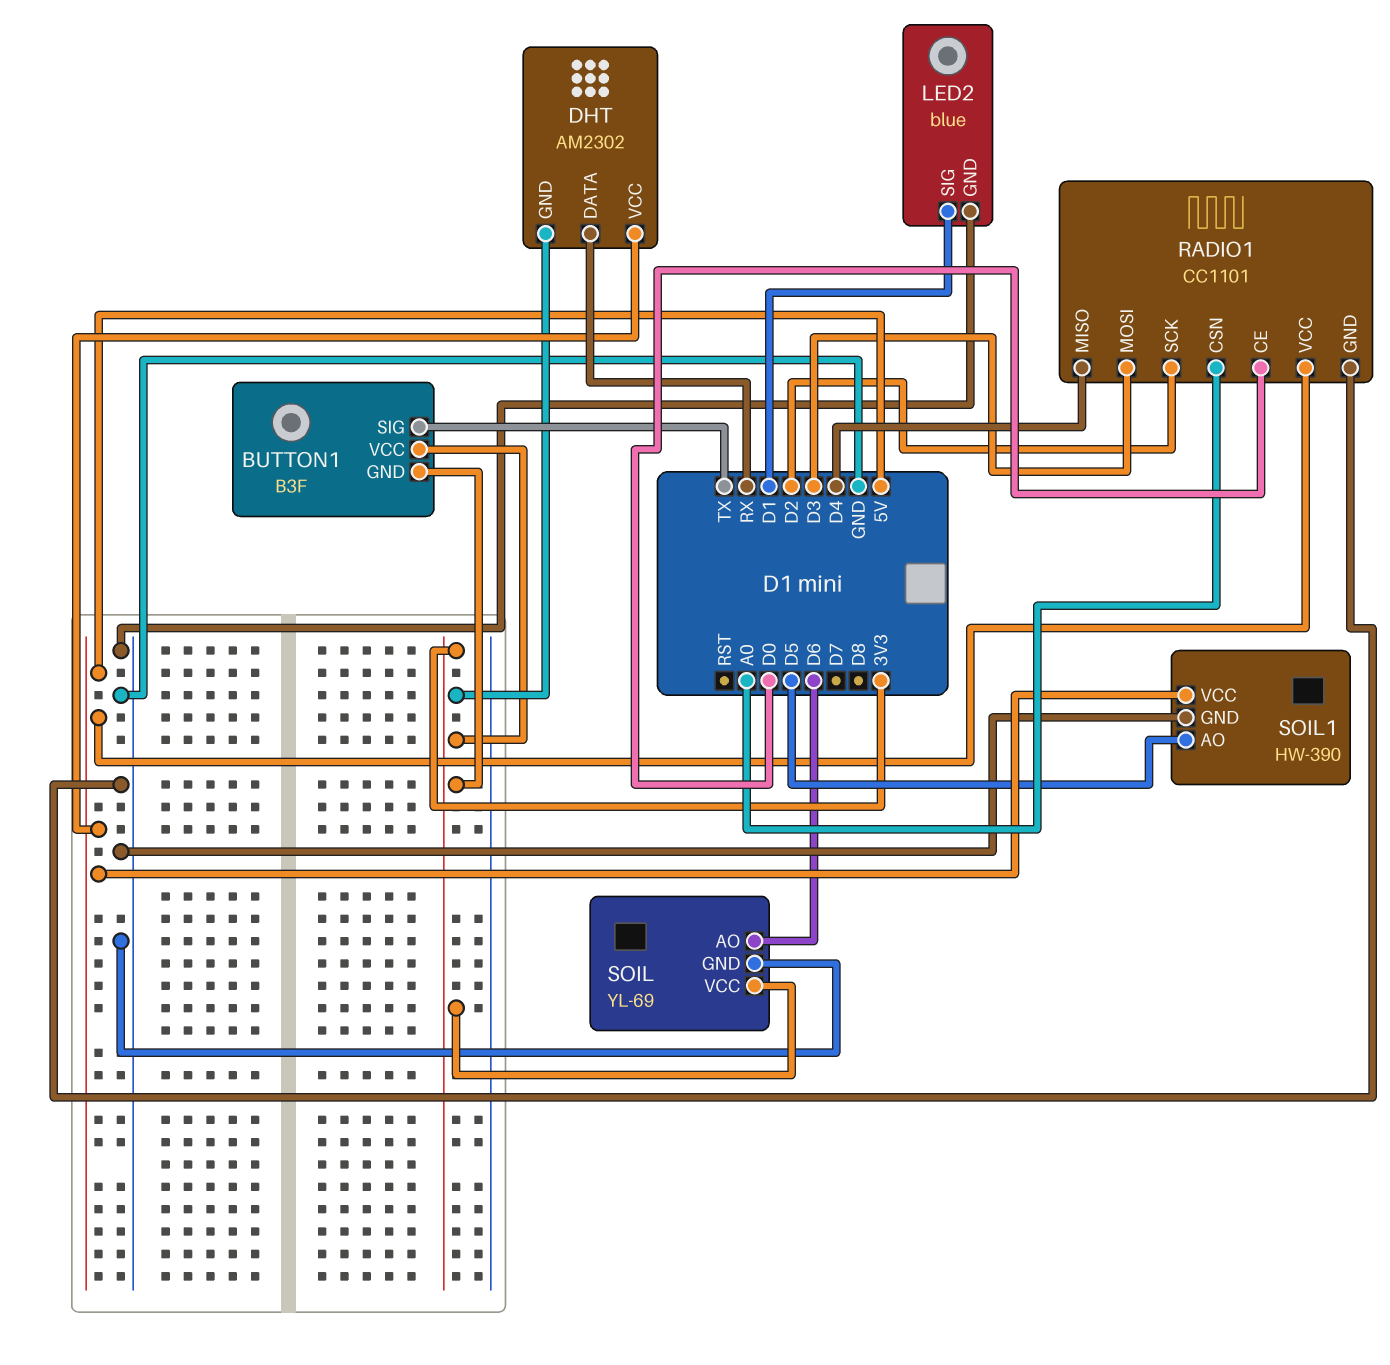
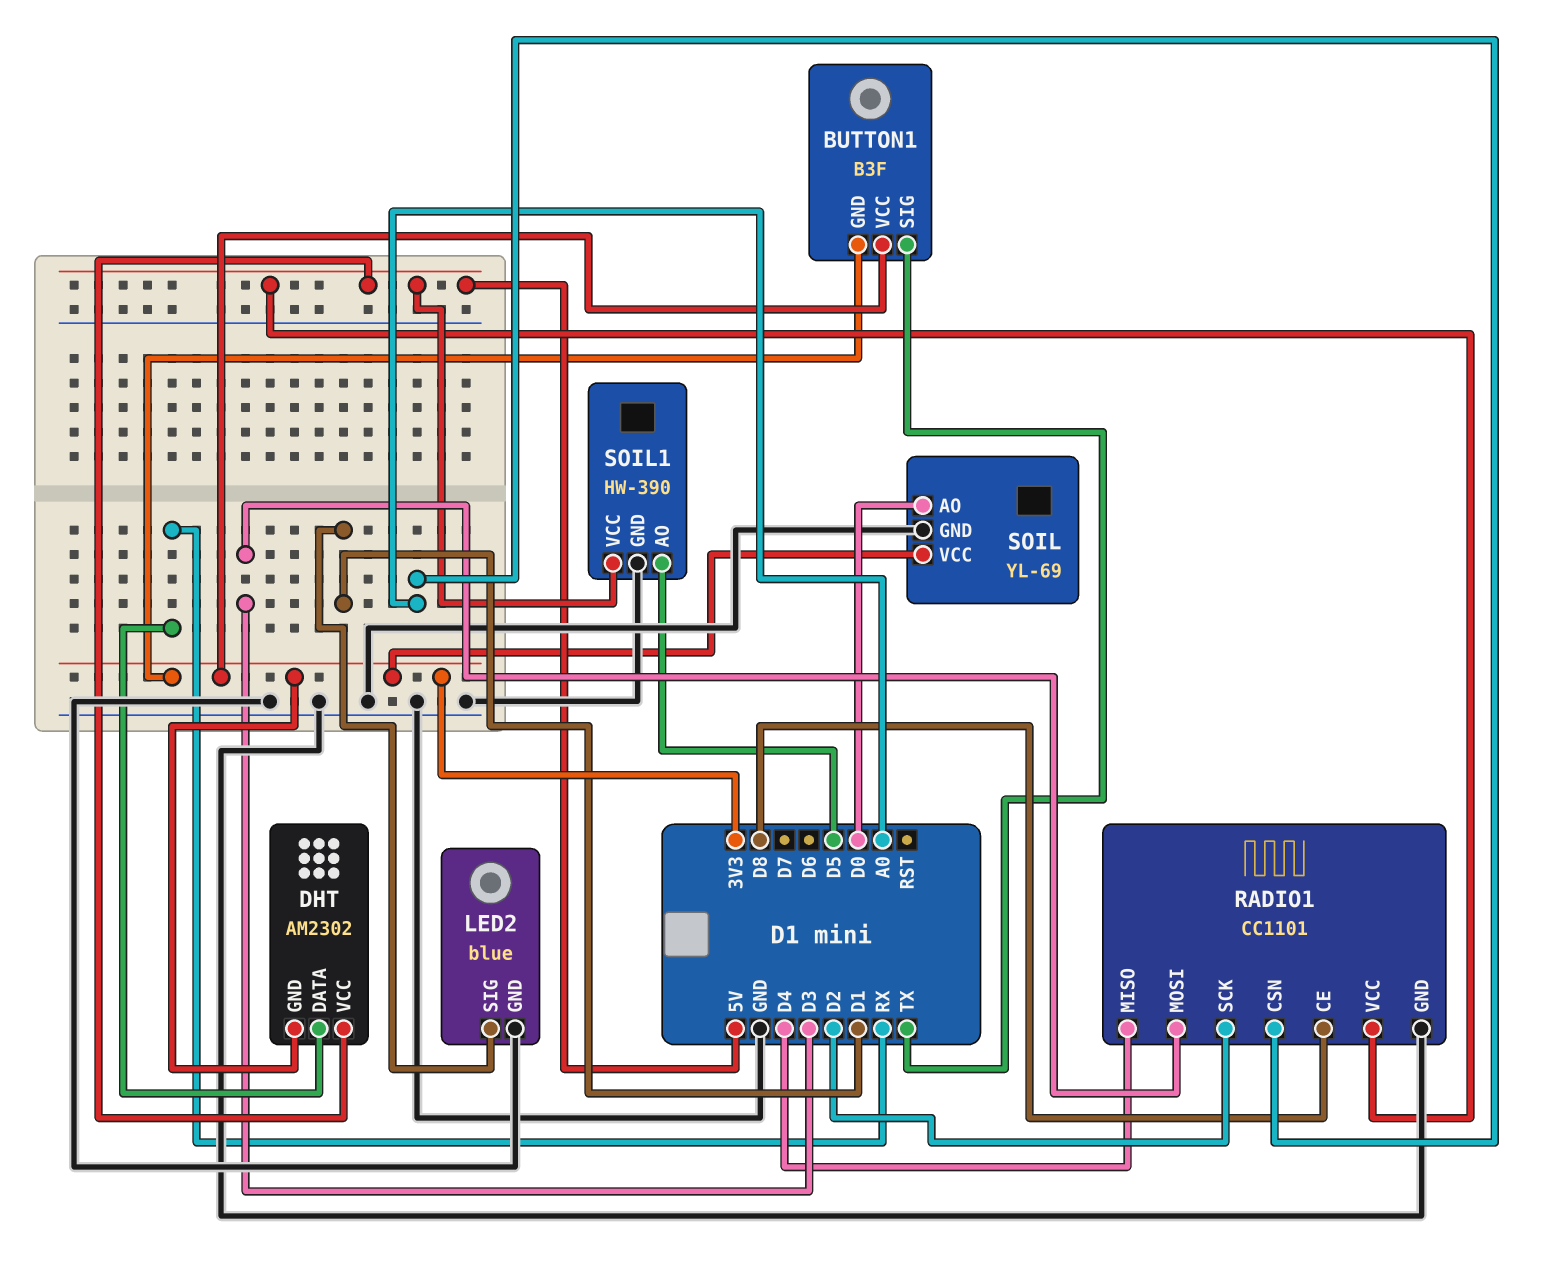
RADIO1 pin CE: D0 -> D8
SOIL pin AO: D6 -> D0

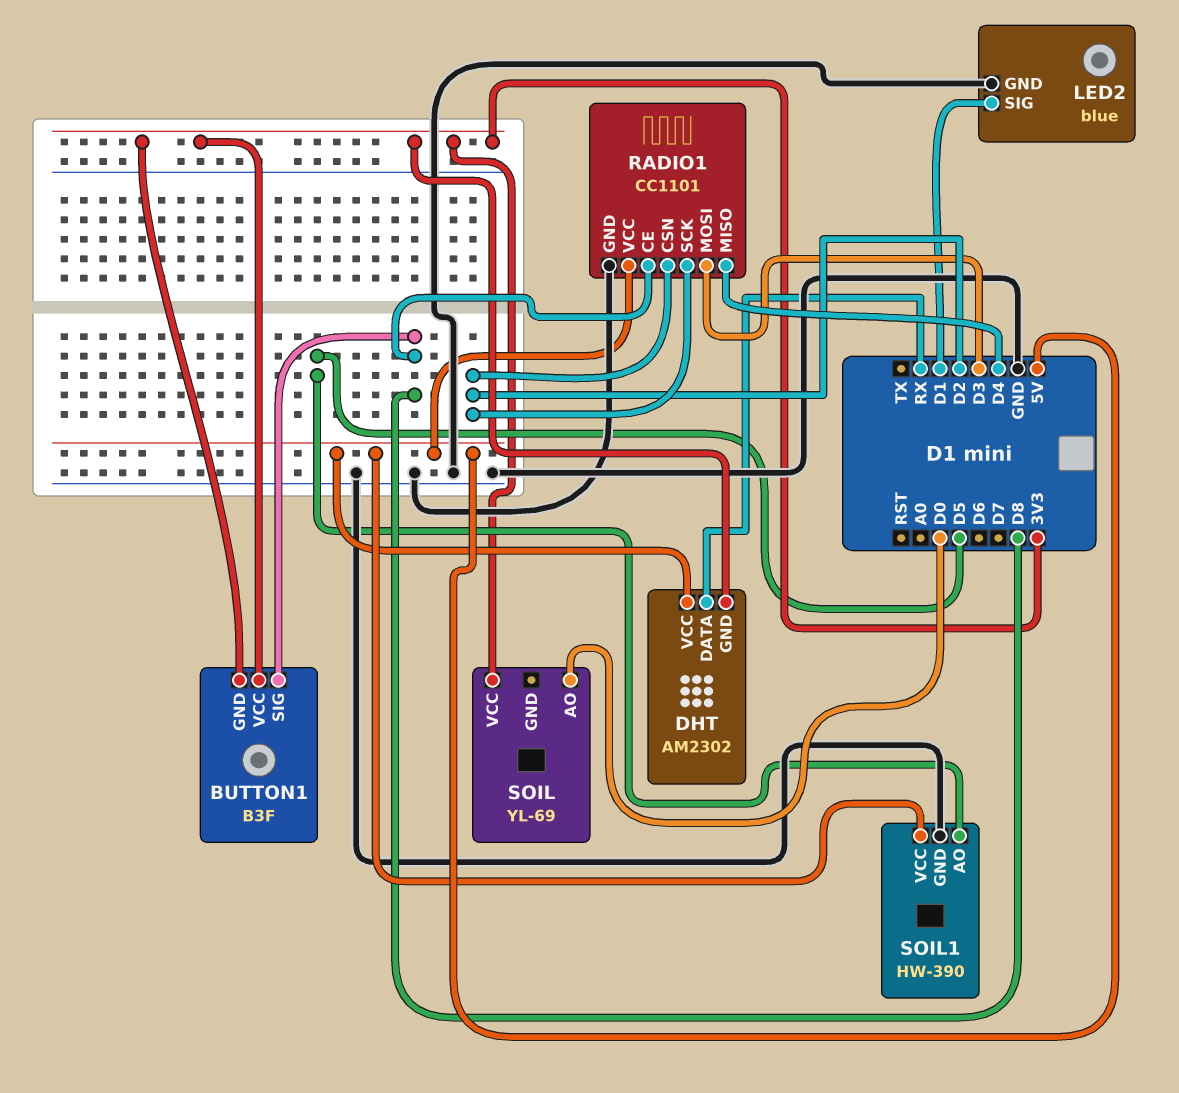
BUTTON1 pin SIG: TX -> D8
RADIO1 pin CSN: A0 -> D2
SOIL pin GND: GND -> none

